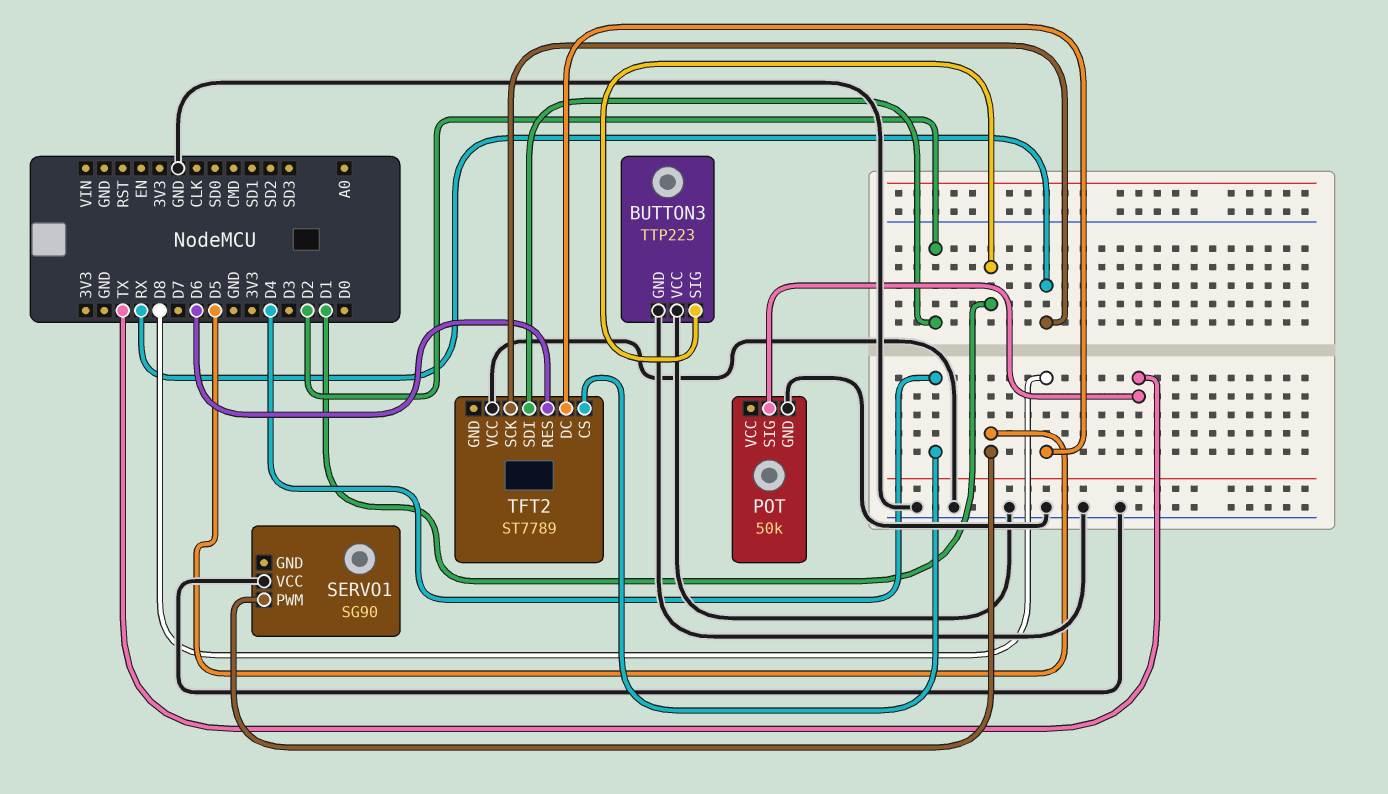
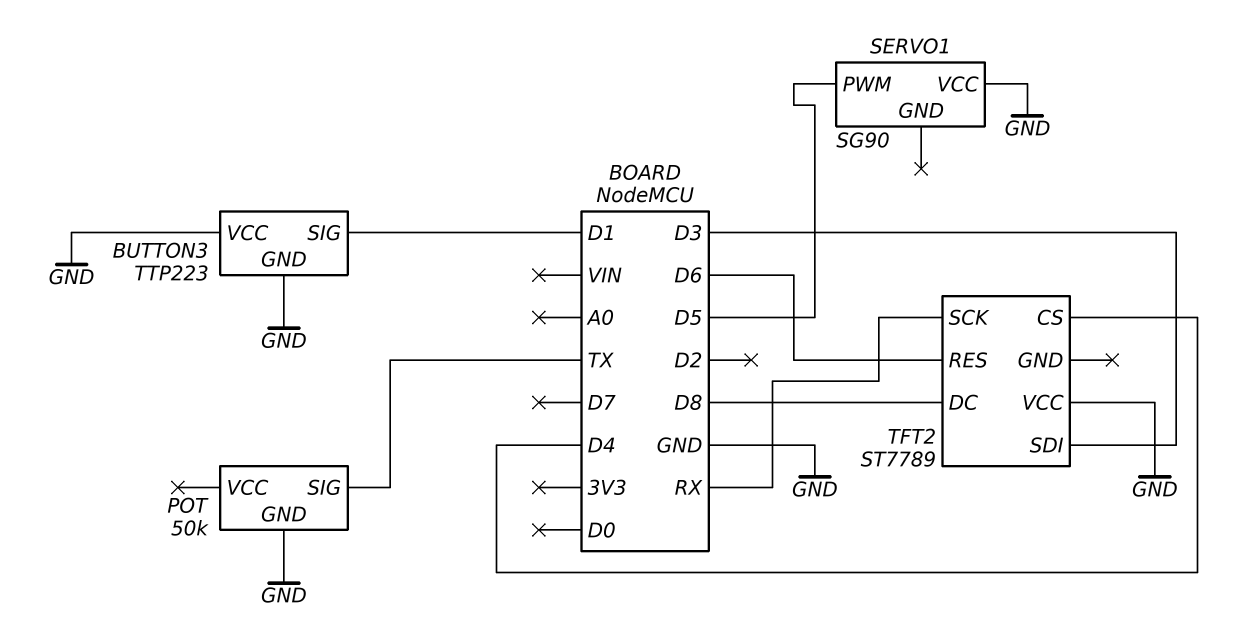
TFT2 pin SDI: D2 -> D3

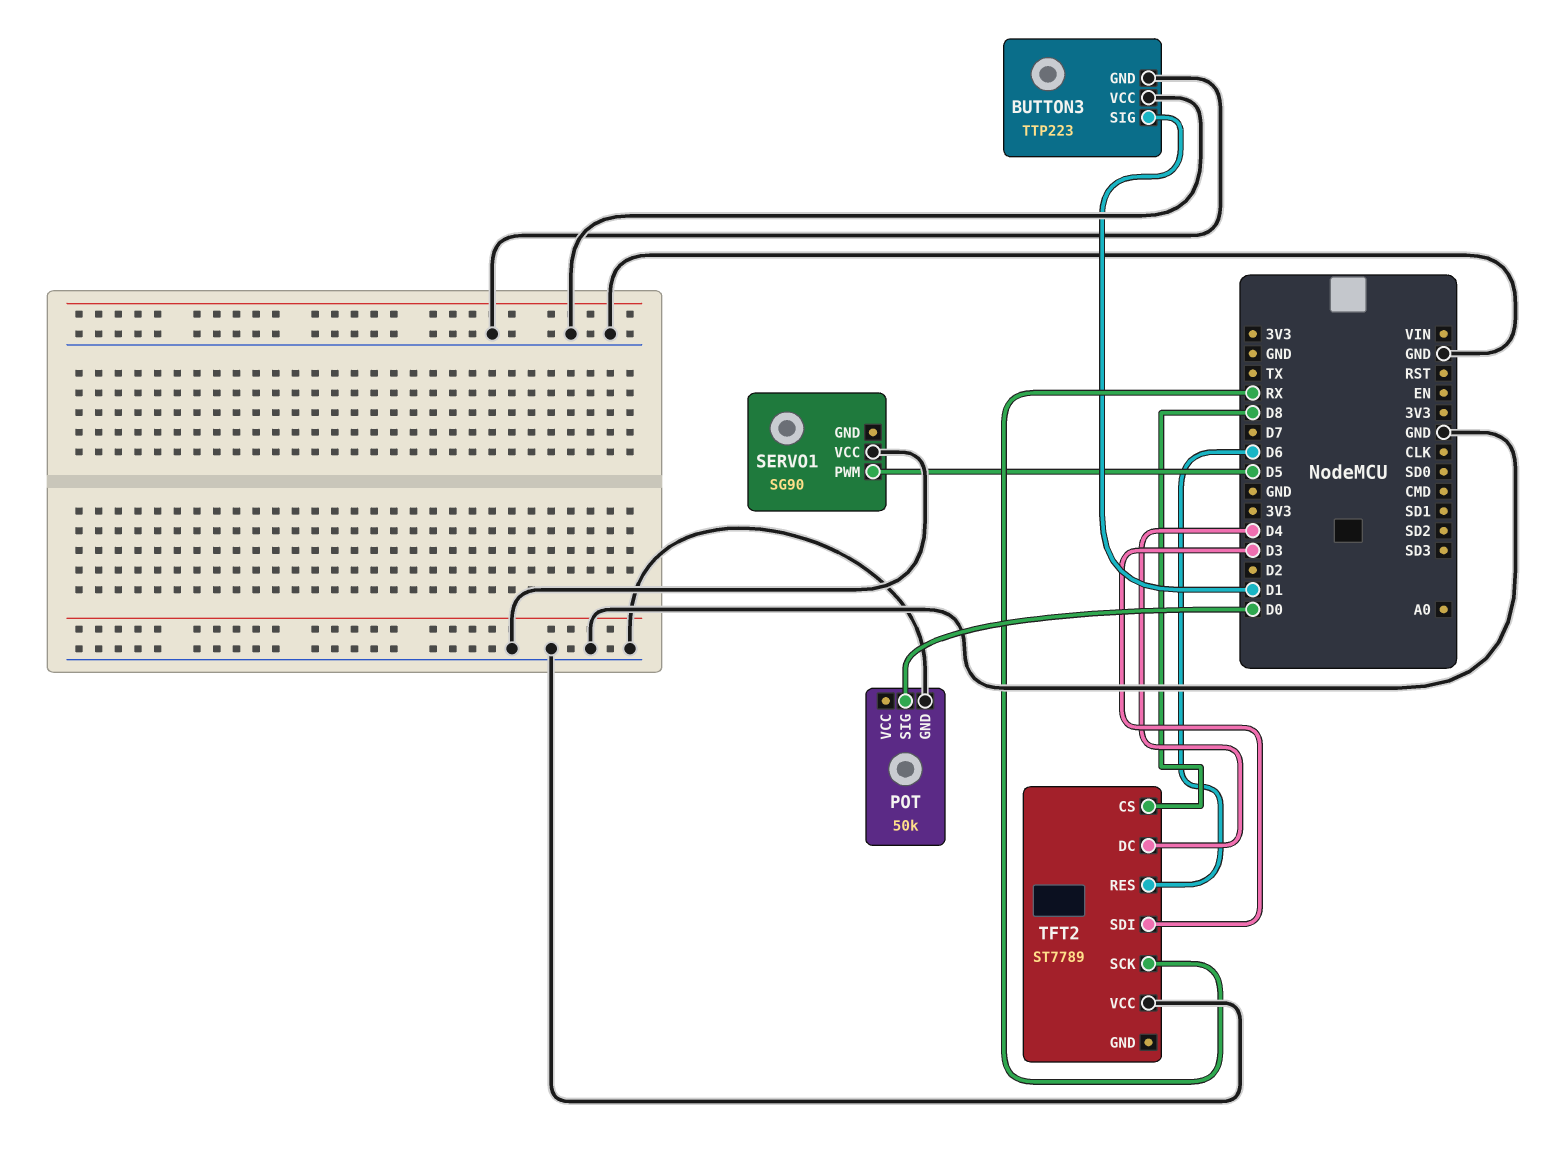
POT pin SIG: TX -> D0
TFT2 pin CS: D4 -> D8
TFT2 pin DC: D8 -> D4

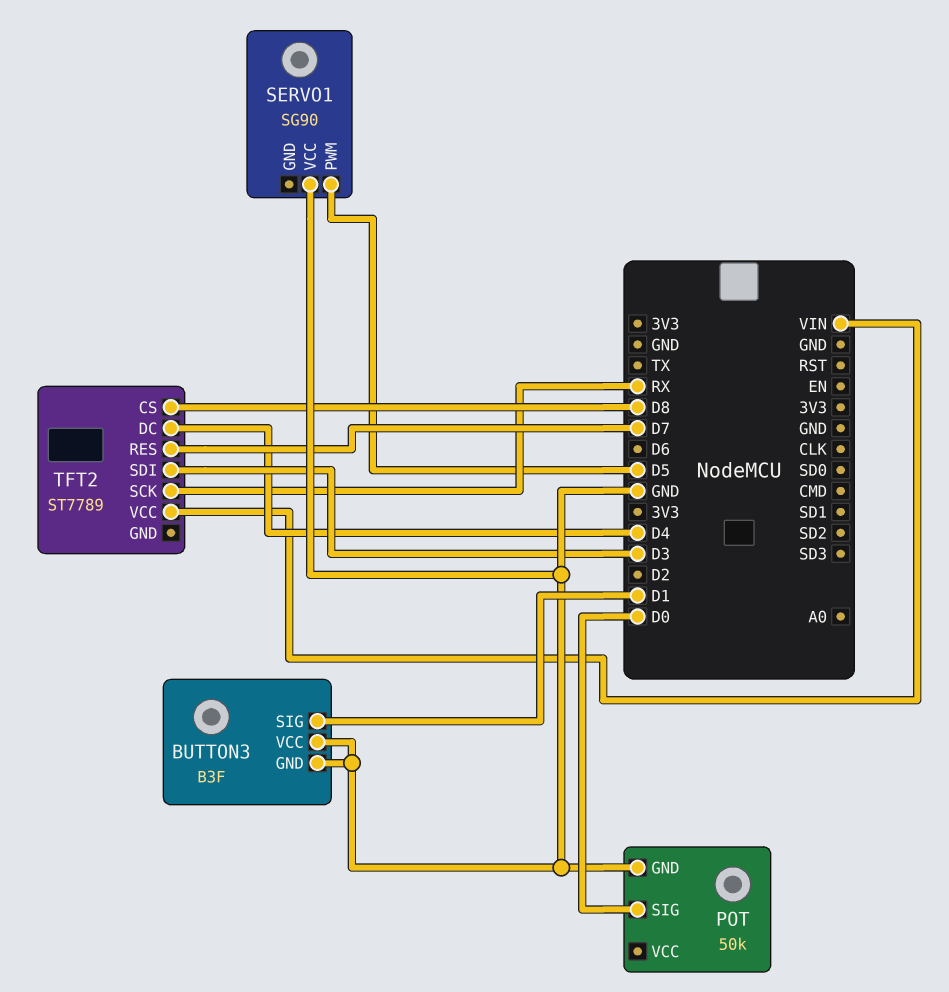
BUTTON3: TTP223 -> B3F
TFT2 pin RES: D6 -> D7
TFT2 pin VCC: GND -> VIN

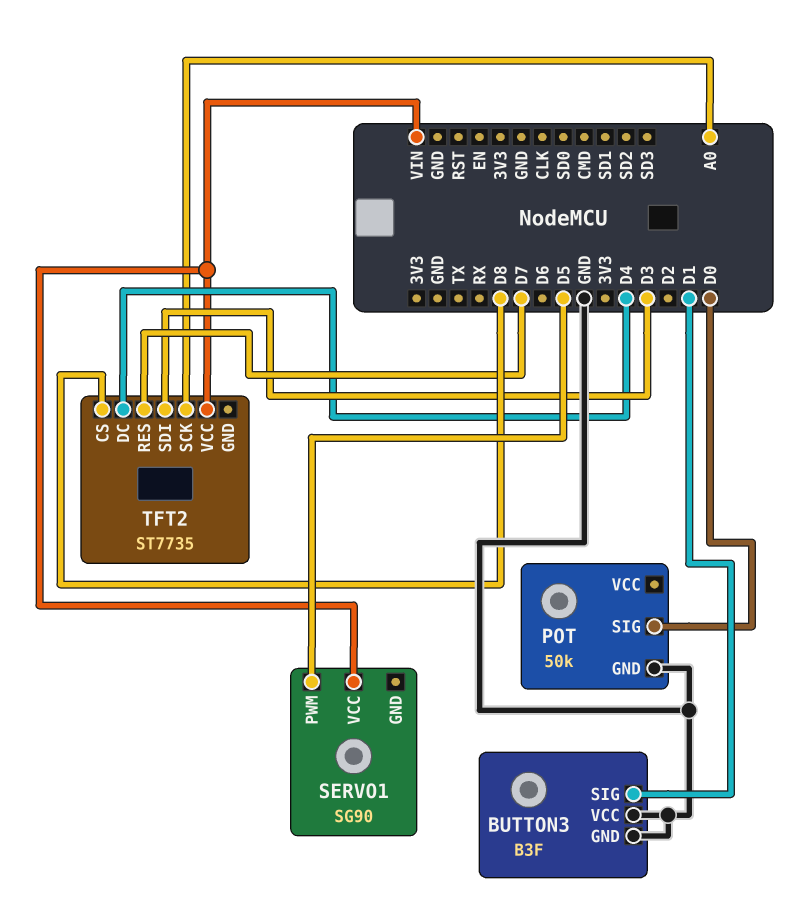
SERVO1 pin VCC: GND -> VIN
TFT2: ST7789 -> ST7735
TFT2 pin SCK: RX -> A0

